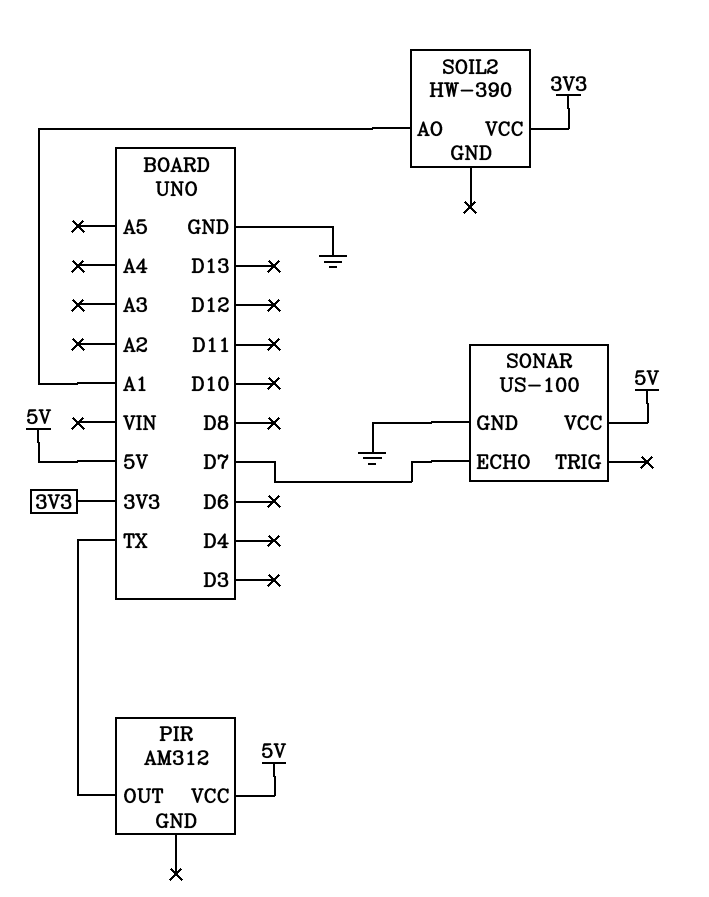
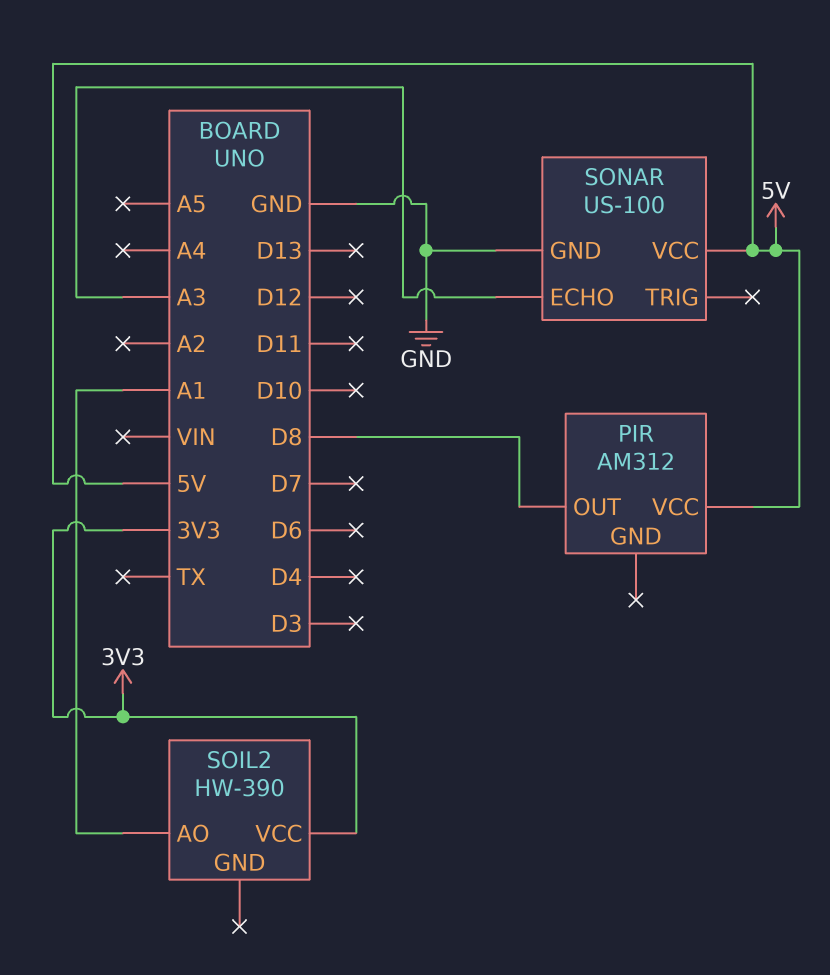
PIR pin OUT: TX -> D8
SONAR pin ECHO: D7 -> A3

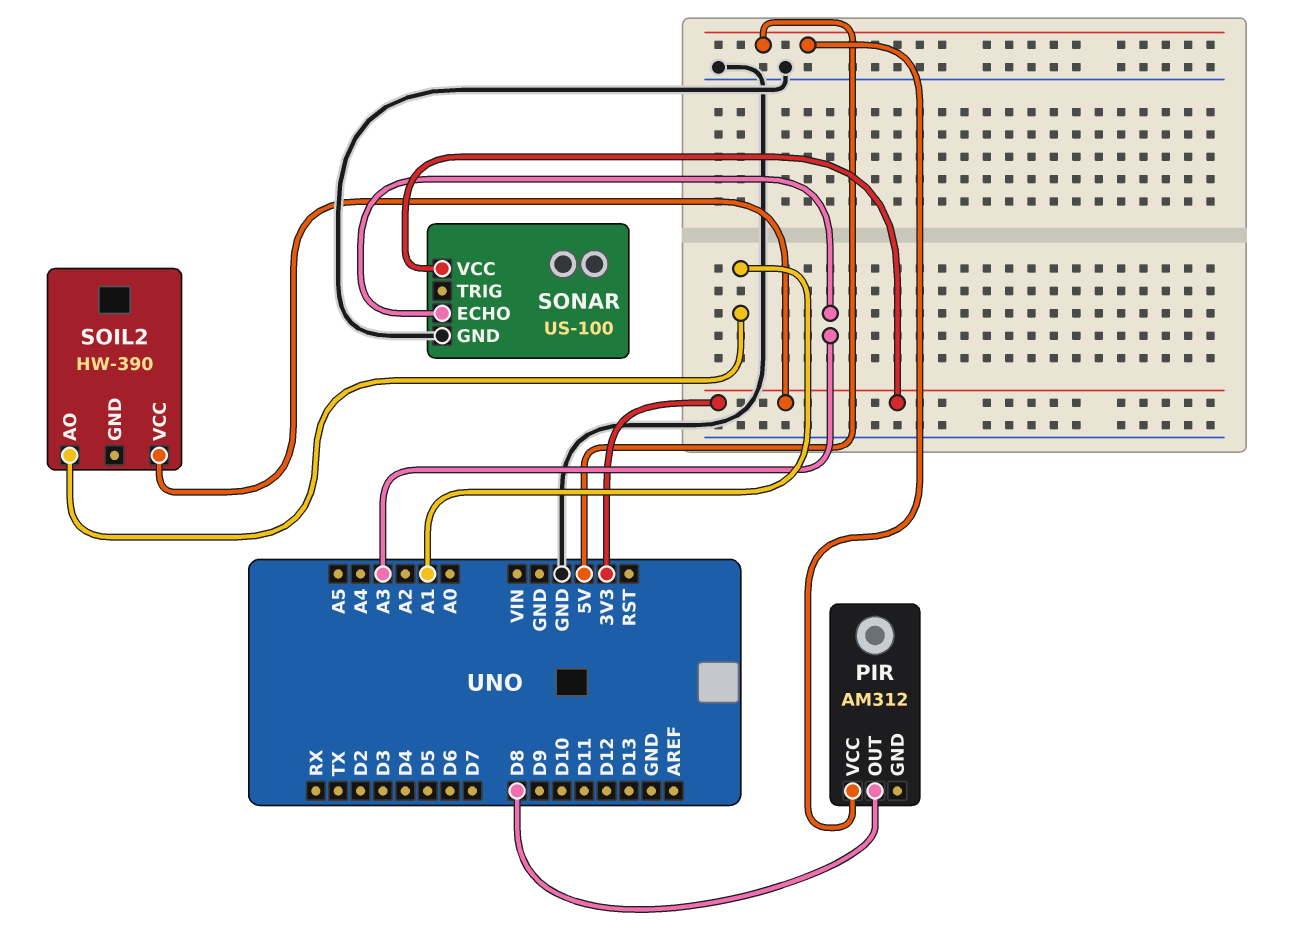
SONAR pin VCC: 5V -> 3V3

